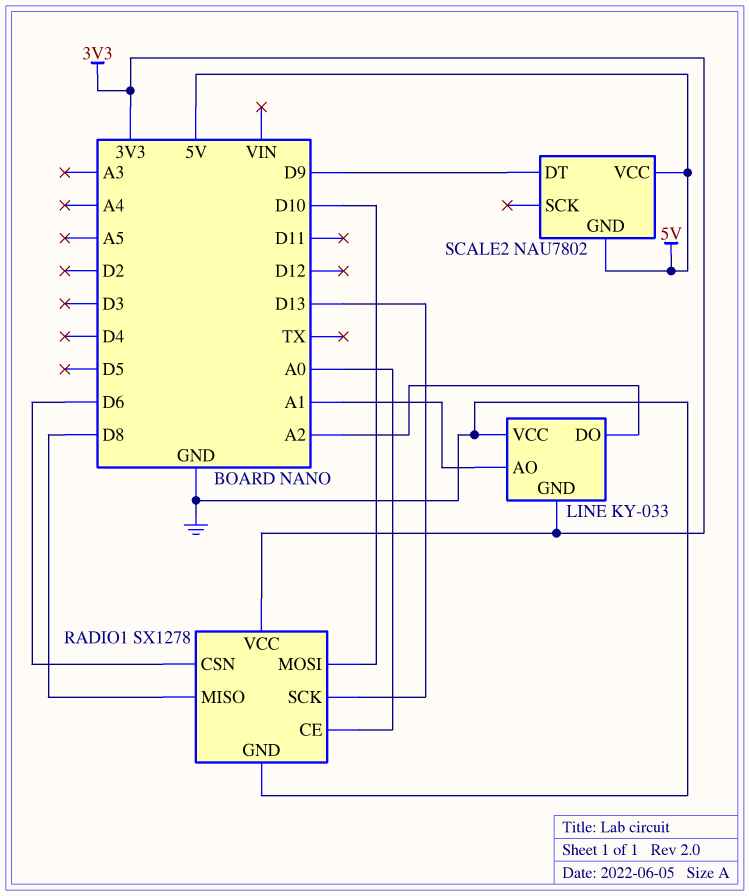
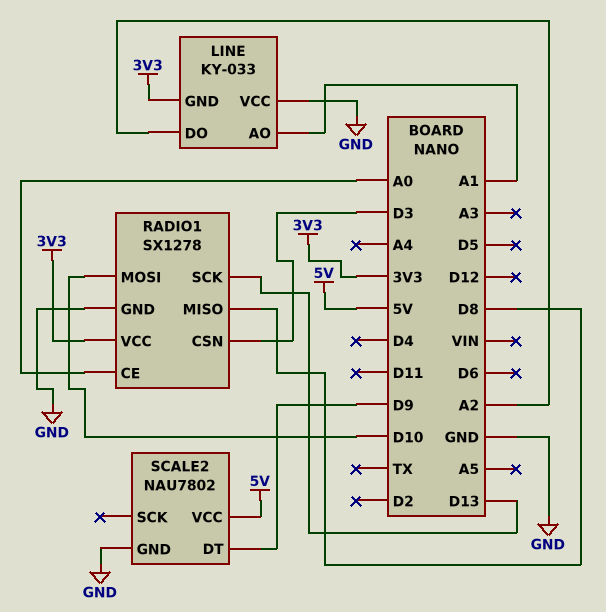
RADIO1 pin CSN: D6 -> D3
SCALE2 pin GND: 5V -> GND

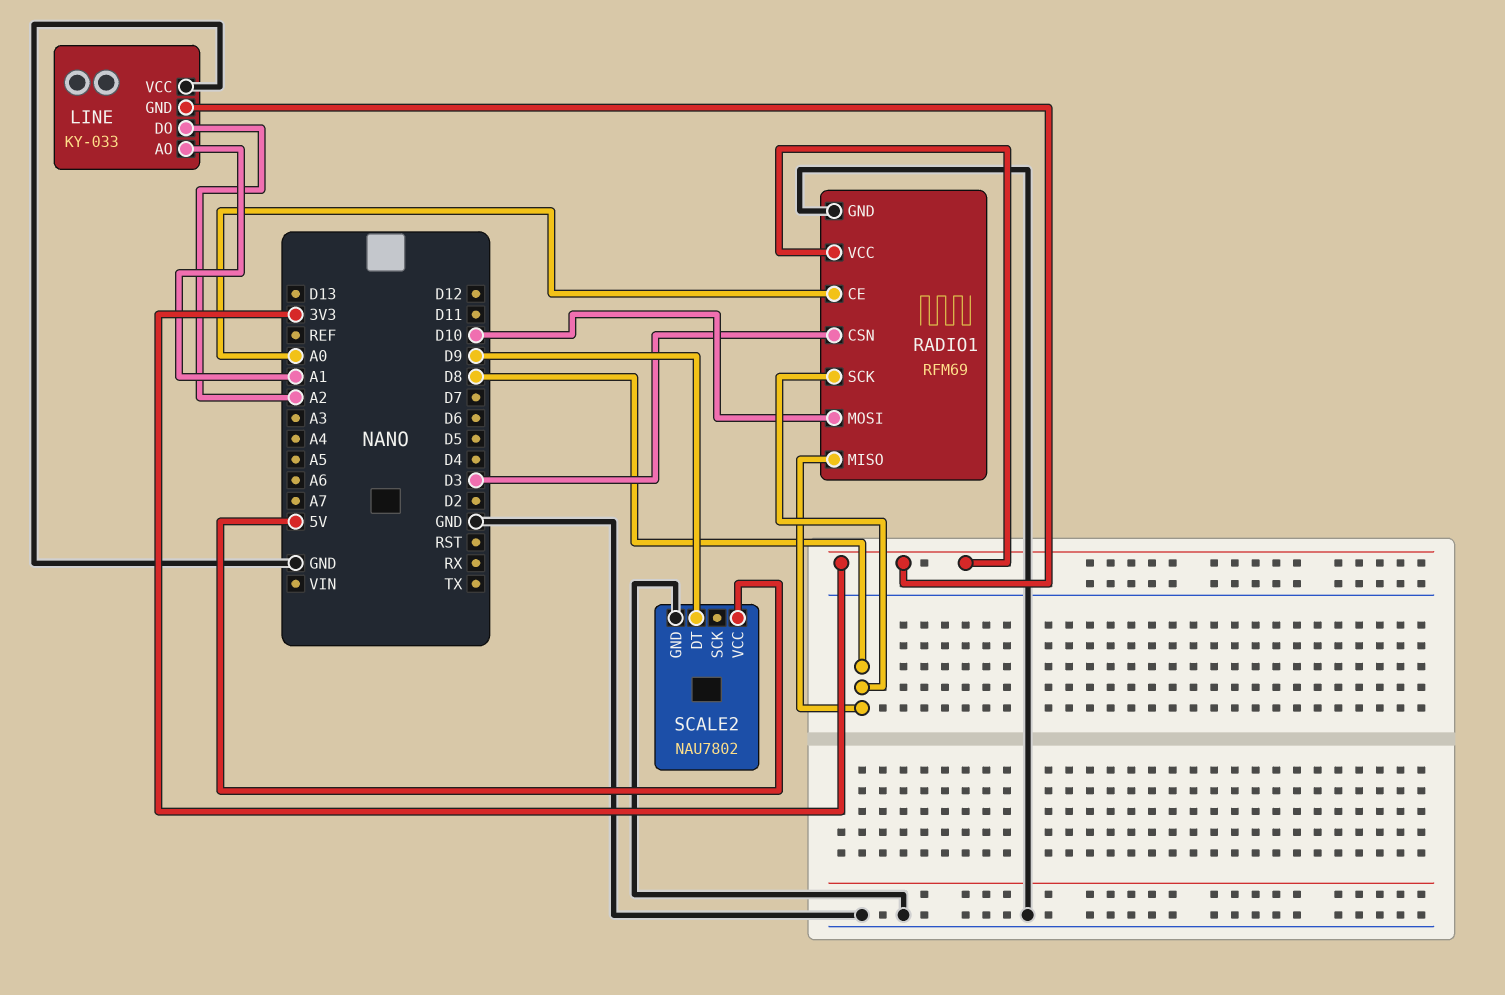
RADIO1: SX1278 -> RFM69
RADIO1 pin SCK: D13 -> D8

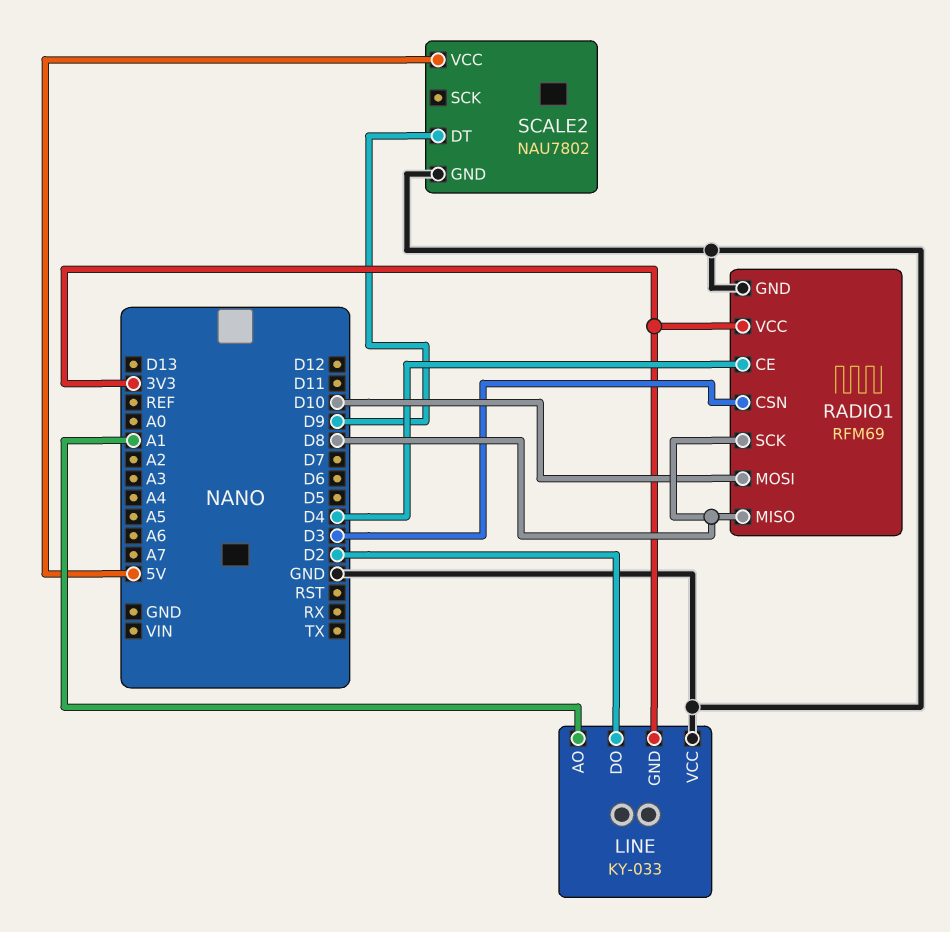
LINE pin DO: A2 -> D2
RADIO1 pin CE: A0 -> D4

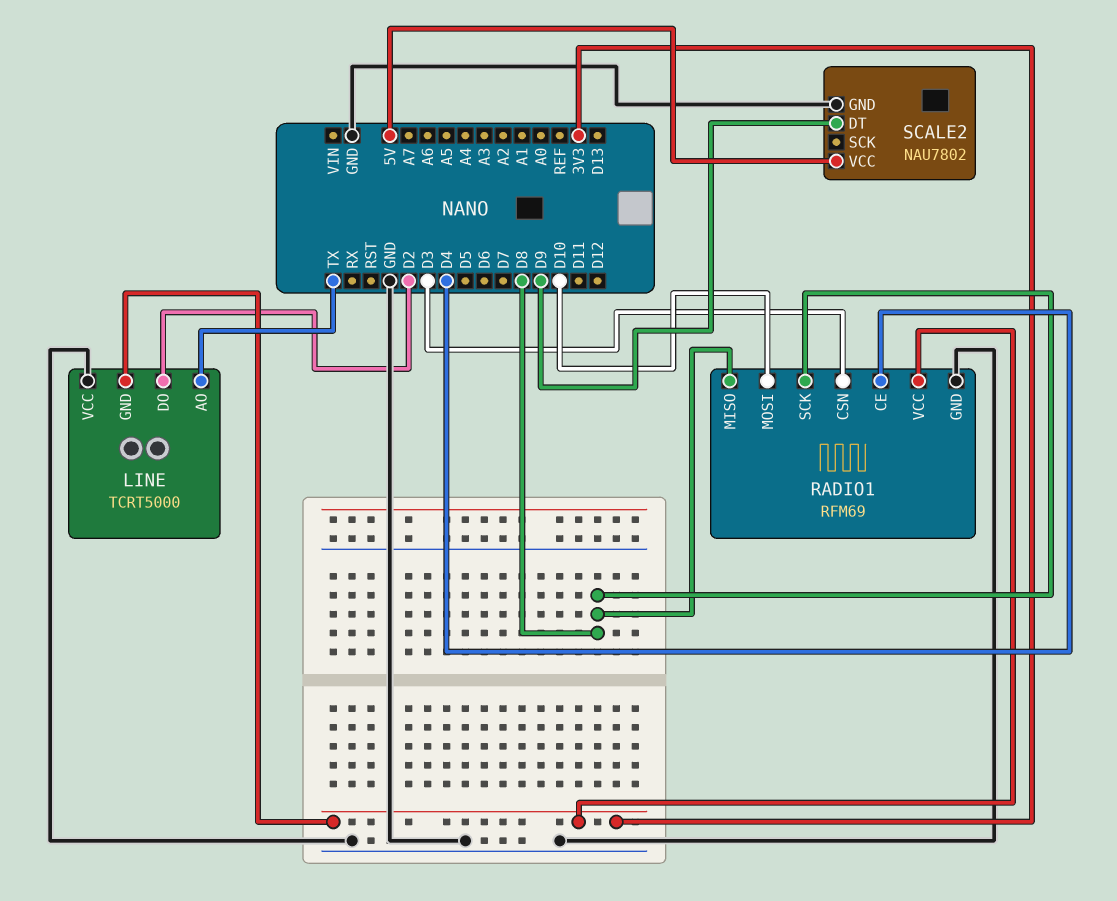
LINE: KY-033 -> TCRT5000
LINE pin AO: A1 -> TX

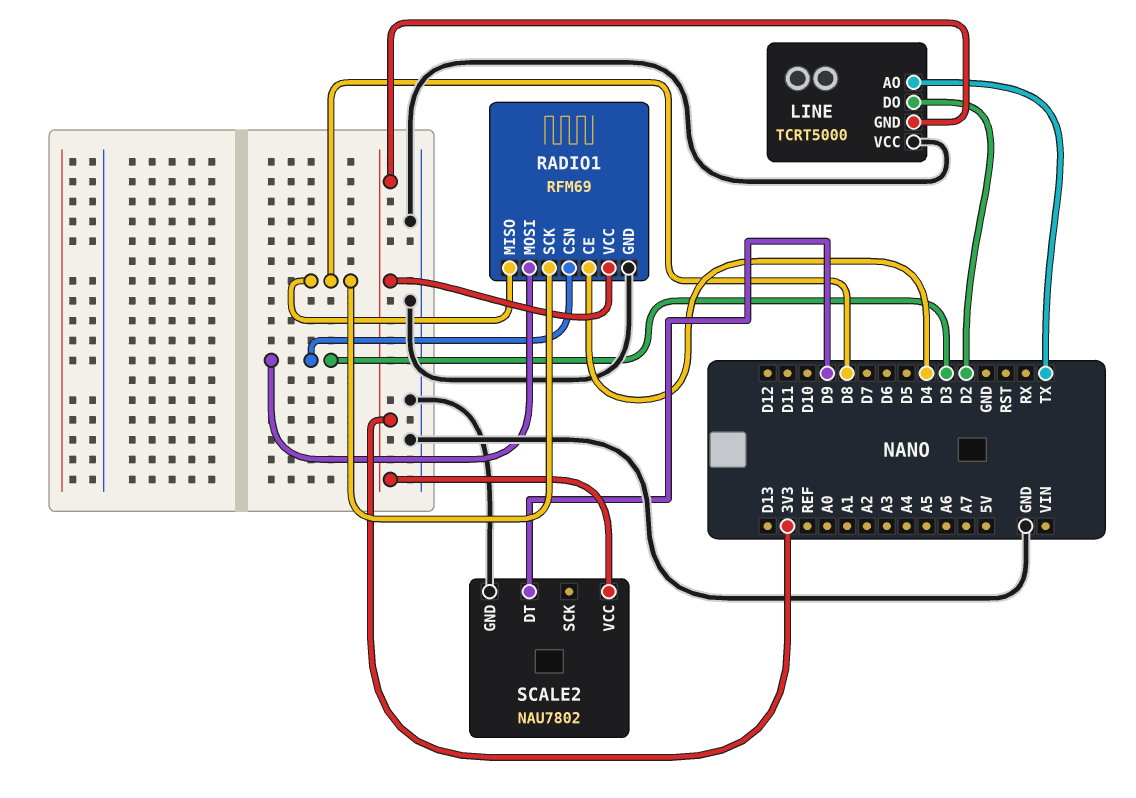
RADIO1 pin MOSI: D10 -> D3
SCALE2 pin VCC: 5V -> 3V3

